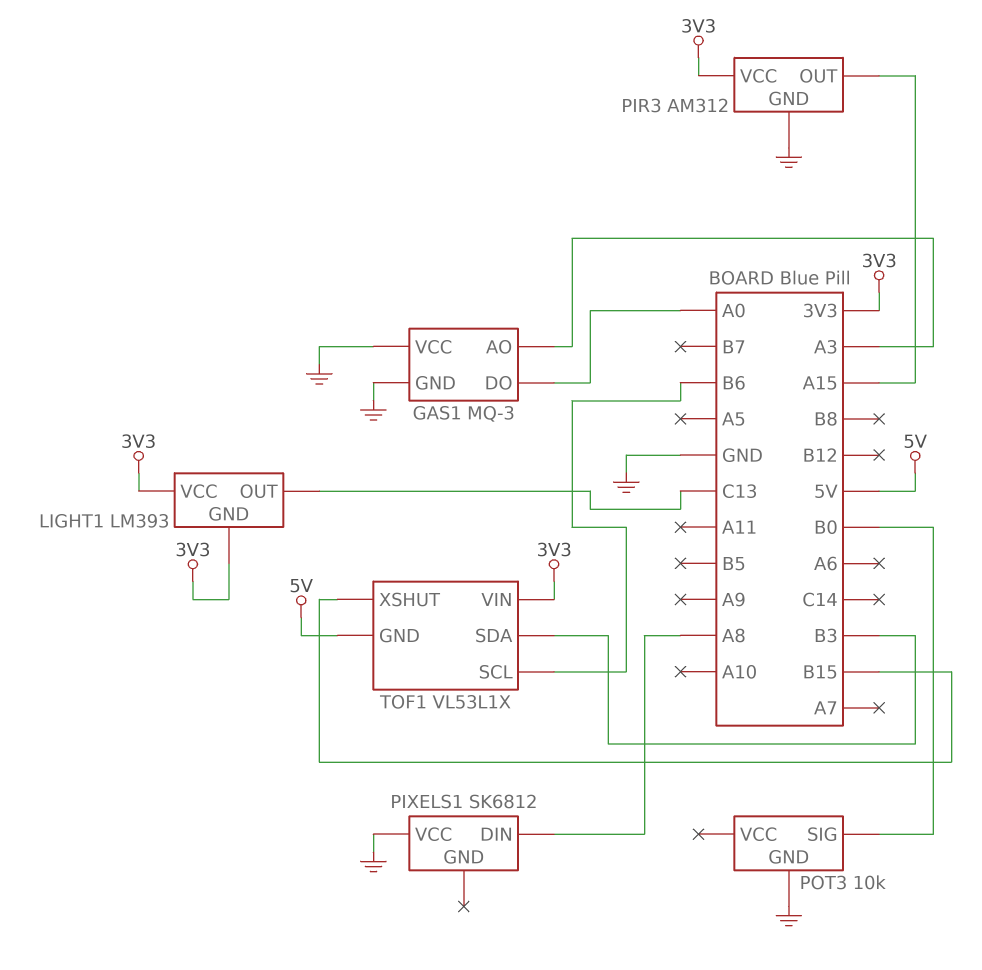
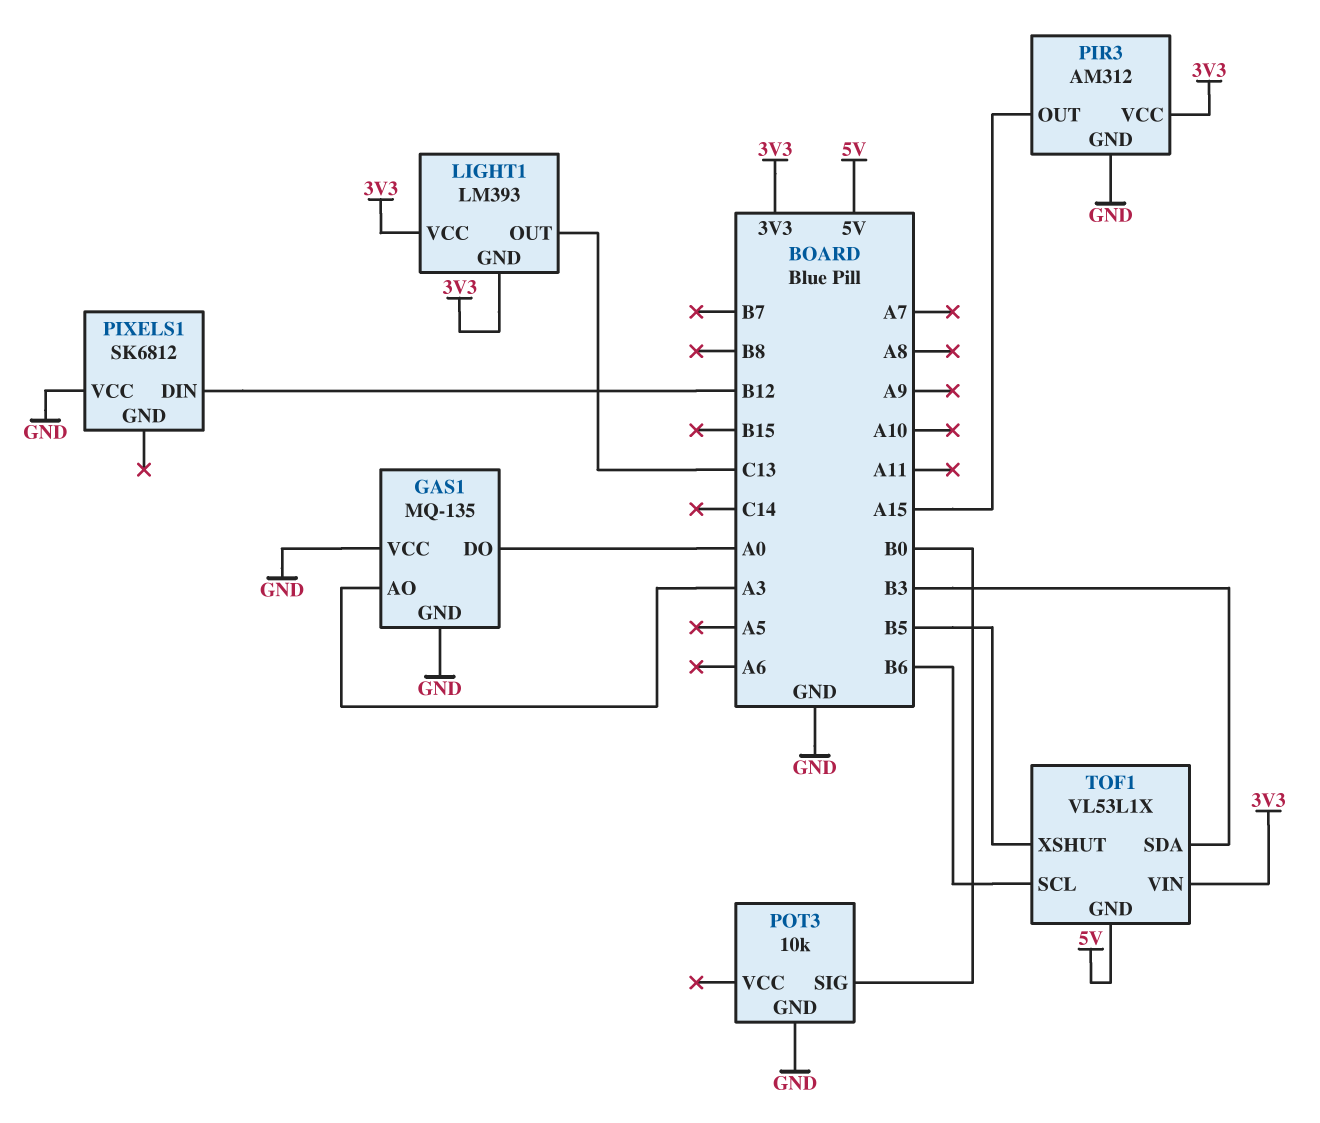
GAS1: MQ-3 -> MQ-135
PIXELS1 pin DIN: A8 -> B12
TOF1 pin XSHUT: B15 -> B5

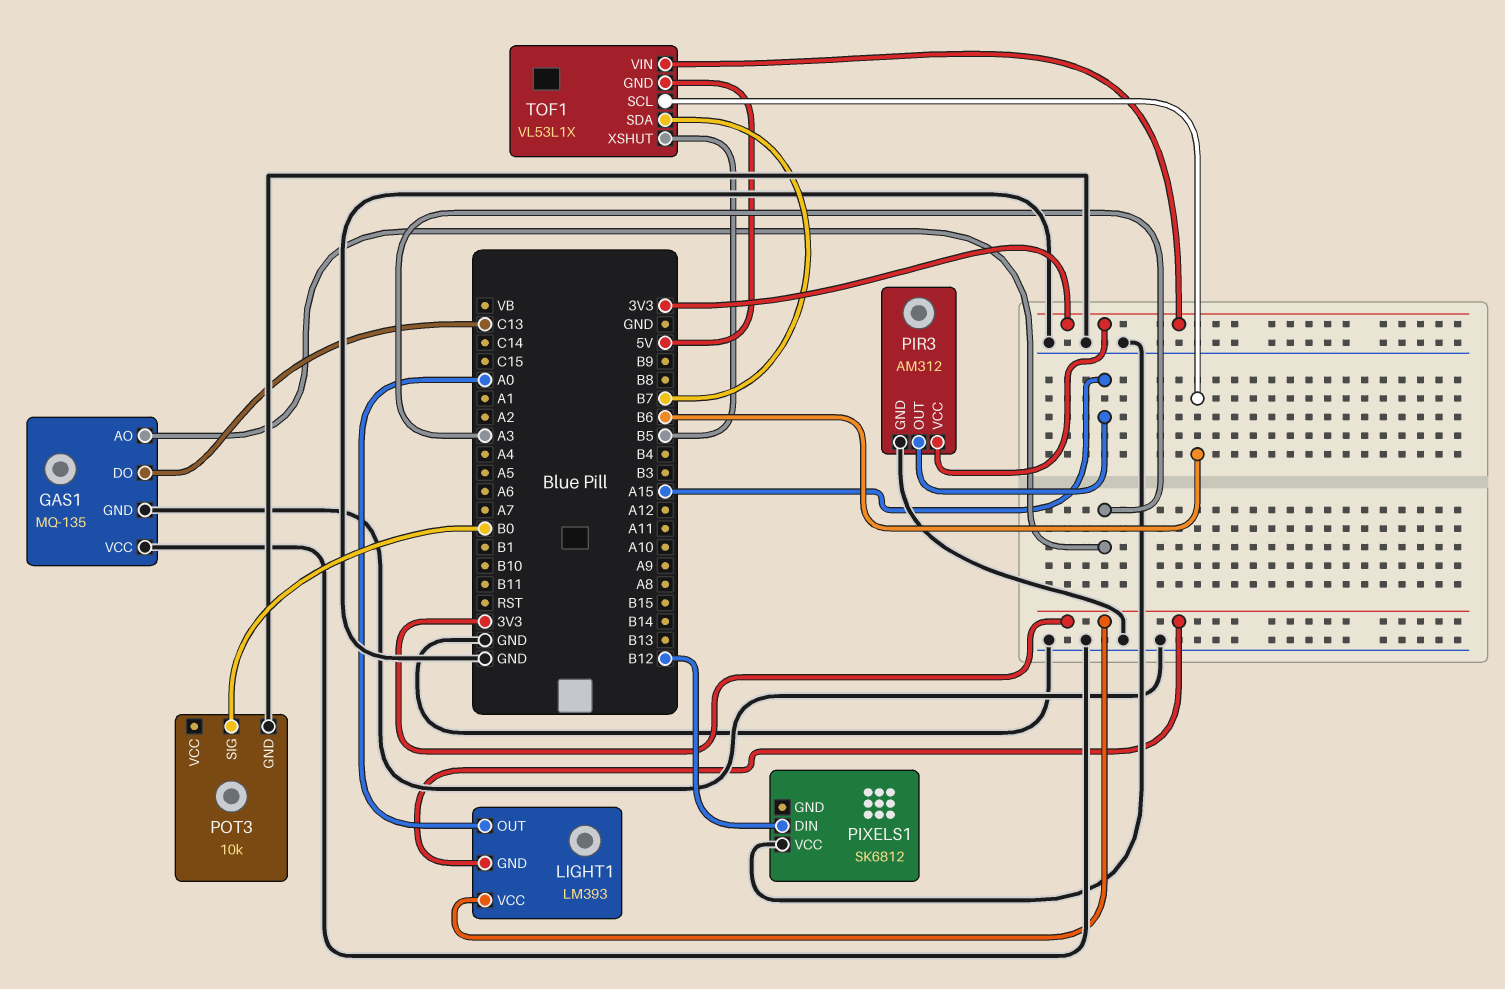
GAS1 pin DO: A0 -> C13
LIGHT1 pin OUT: C13 -> A0
TOF1 pin SDA: B3 -> B7

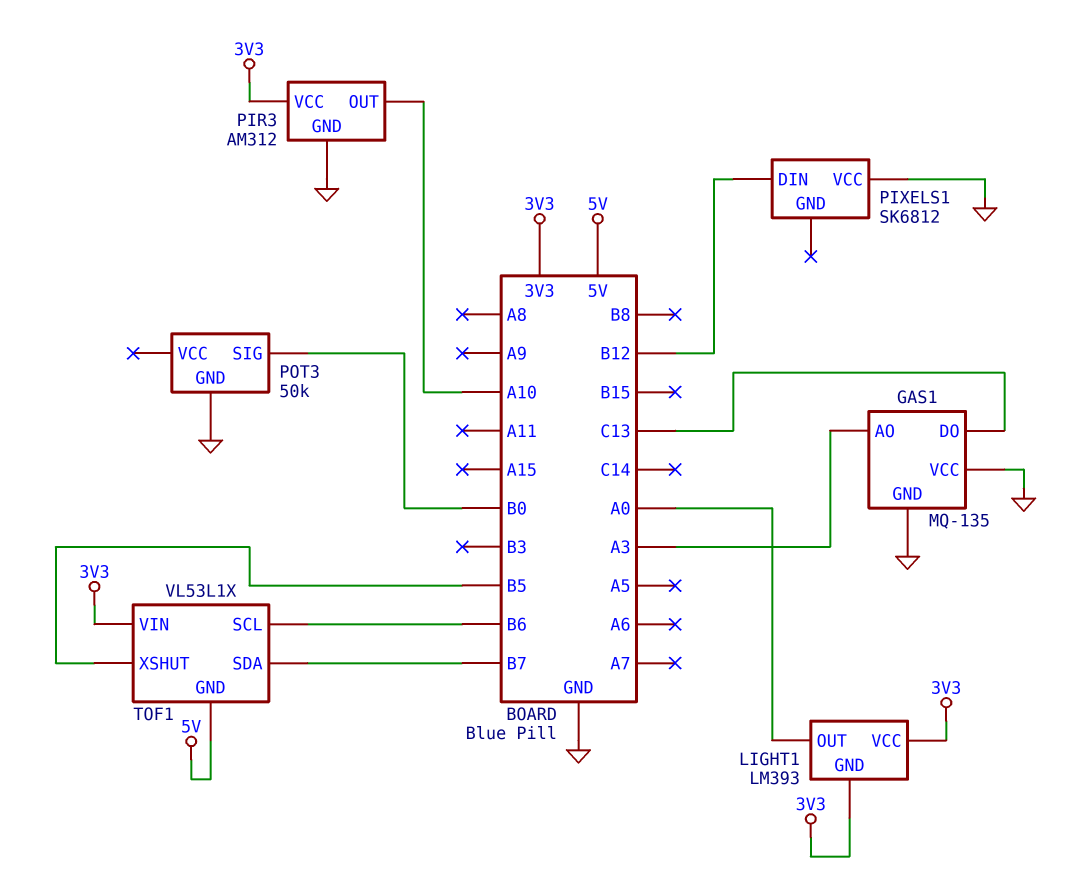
PIR3 pin OUT: A15 -> A10
POT3: 10k -> 50k

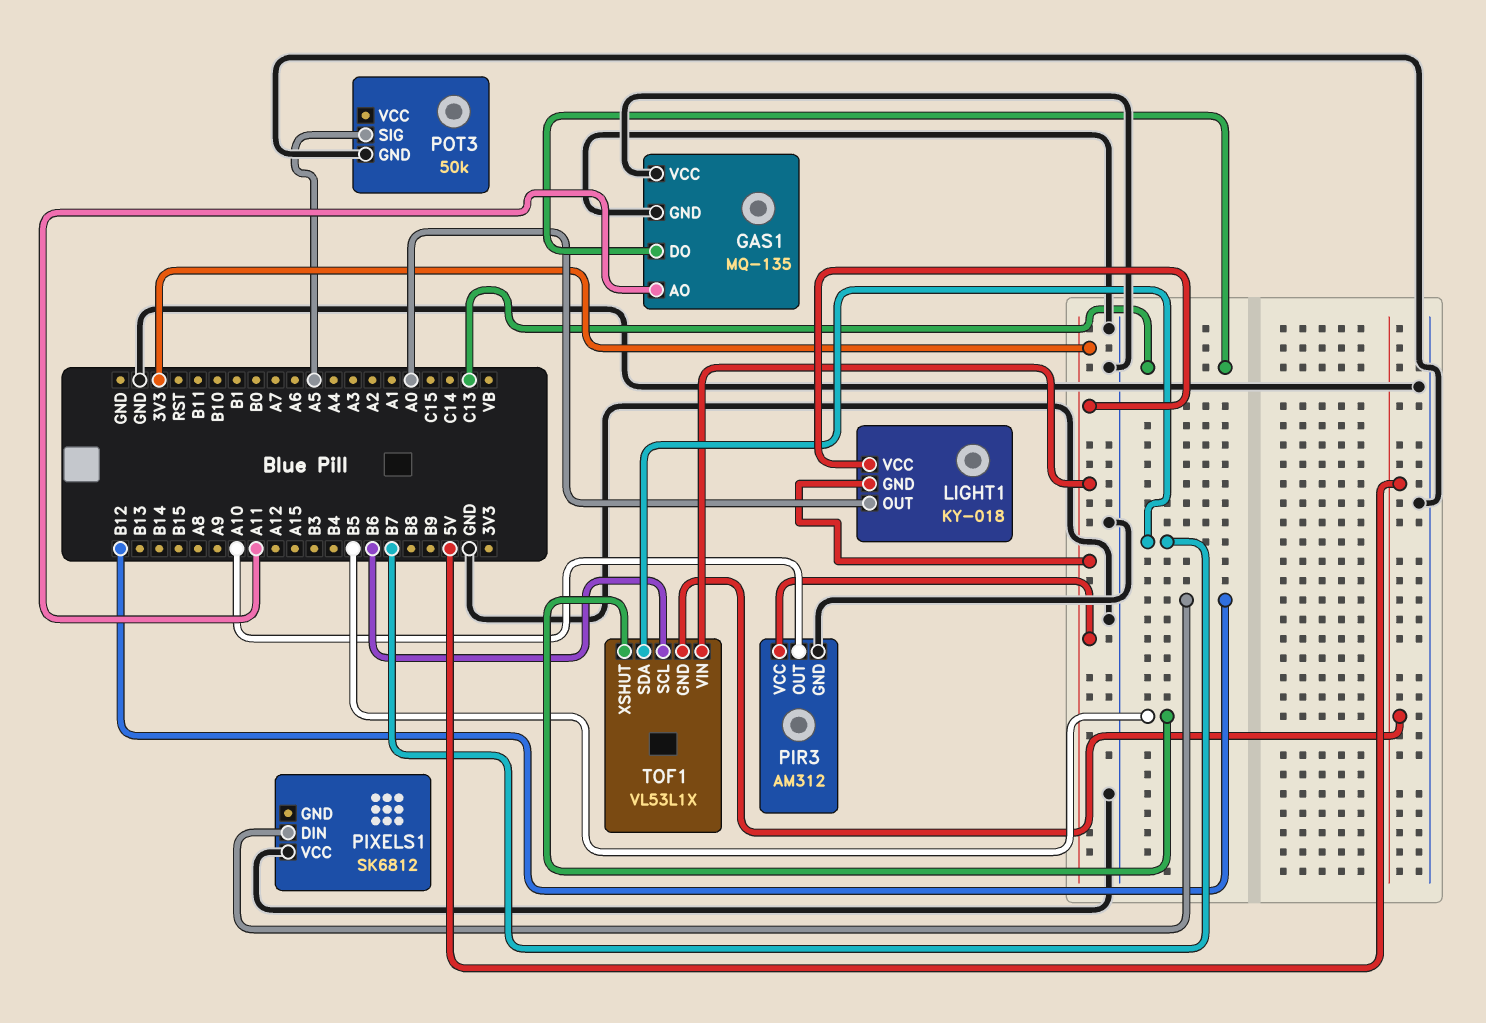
GAS1 pin AO: A3 -> A11
LIGHT1: LM393 -> KY-018
POT3 pin SIG: B0 -> A5

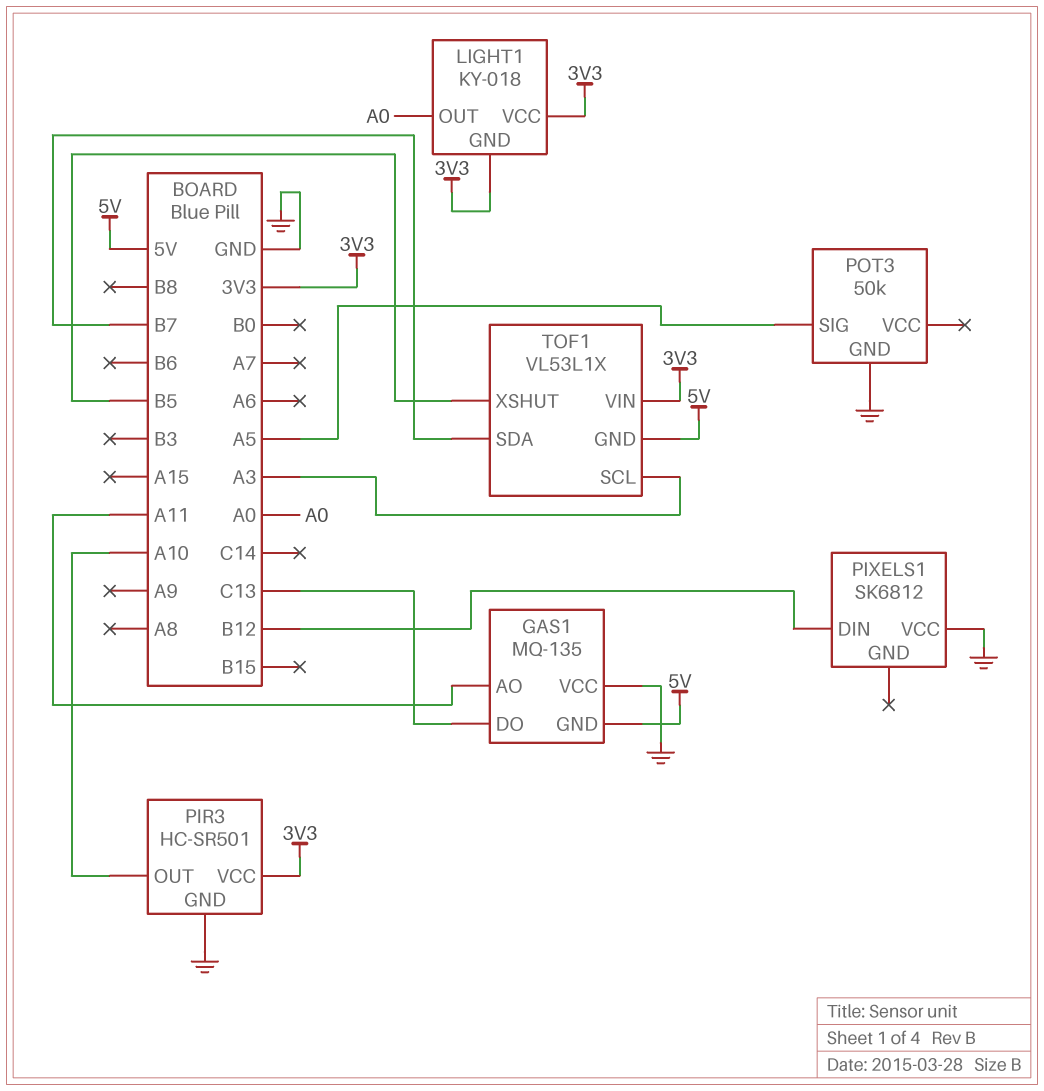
GAS1 pin GND: GND -> 5V
PIR3: AM312 -> HC-SR501
TOF1 pin SCL: B6 -> A3

